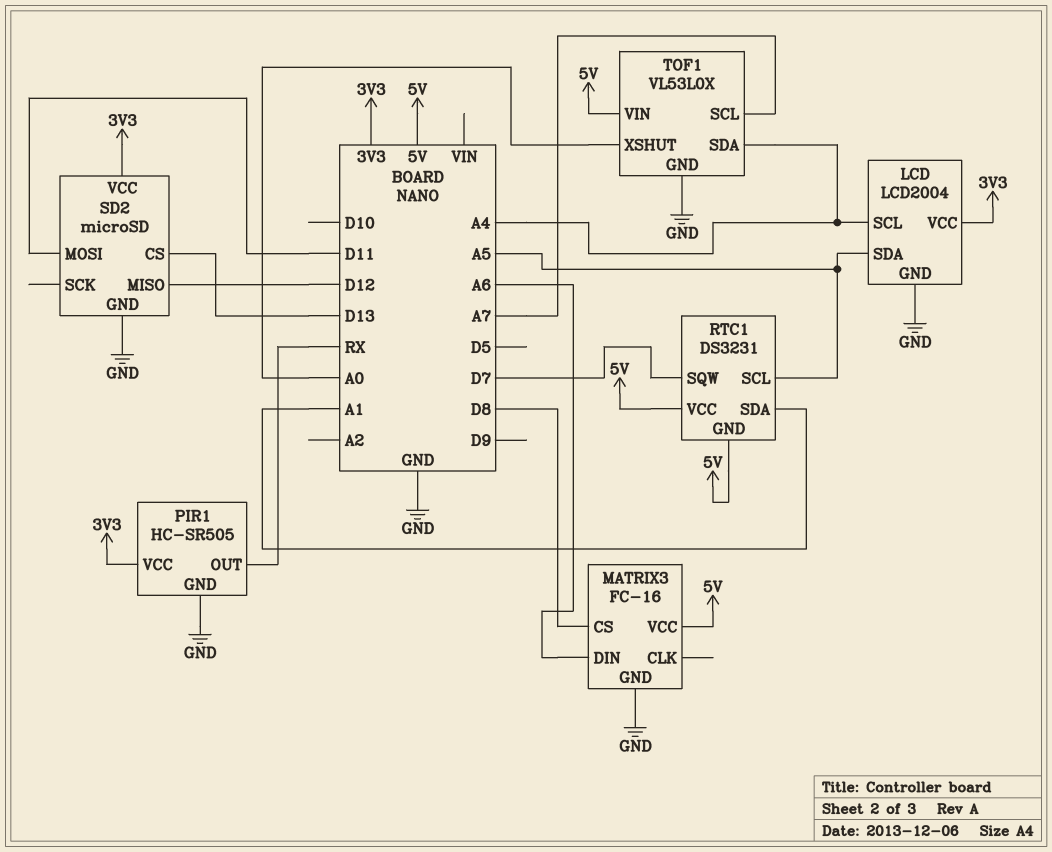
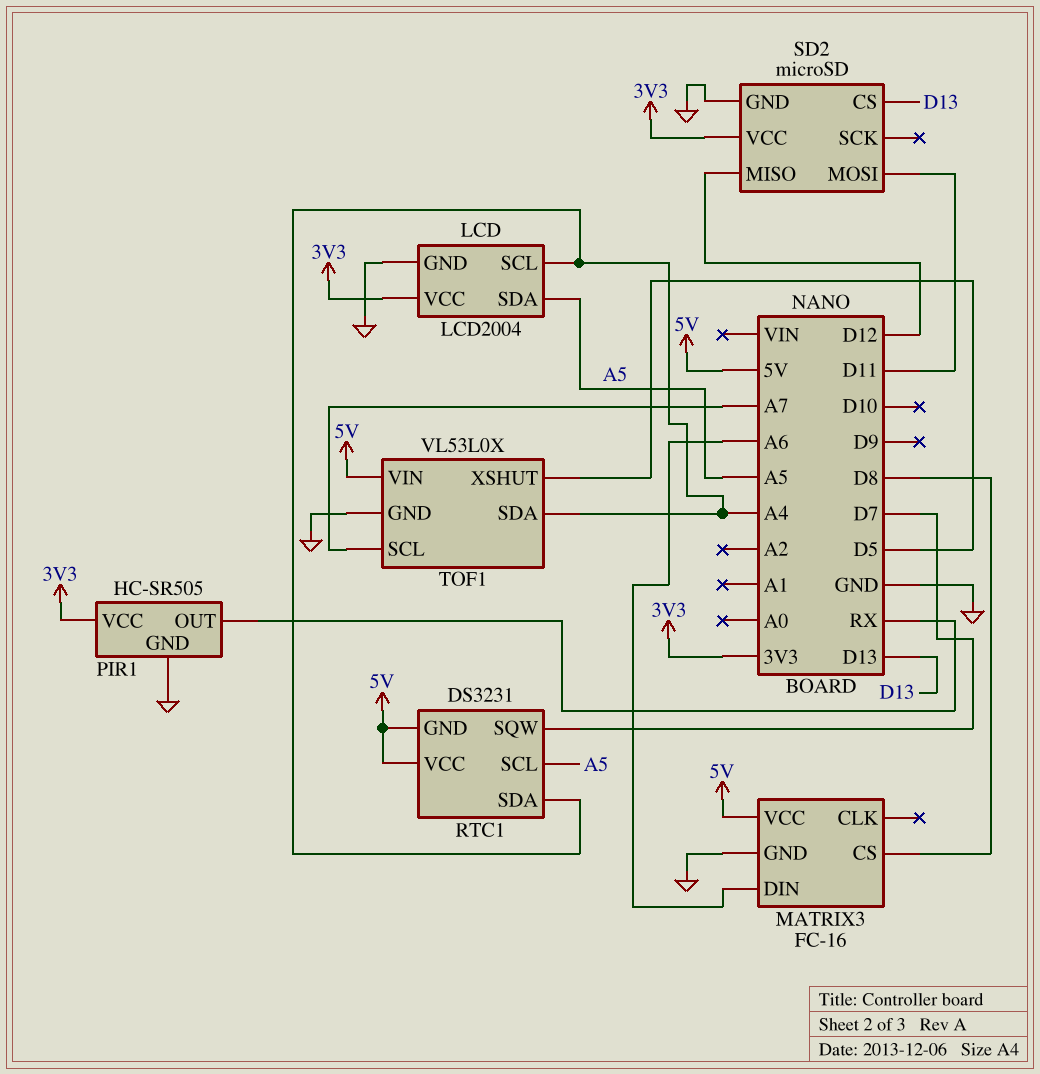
RTC1 pin SDA: A1 -> A4
TOF1 pin XSHUT: A0 -> D5

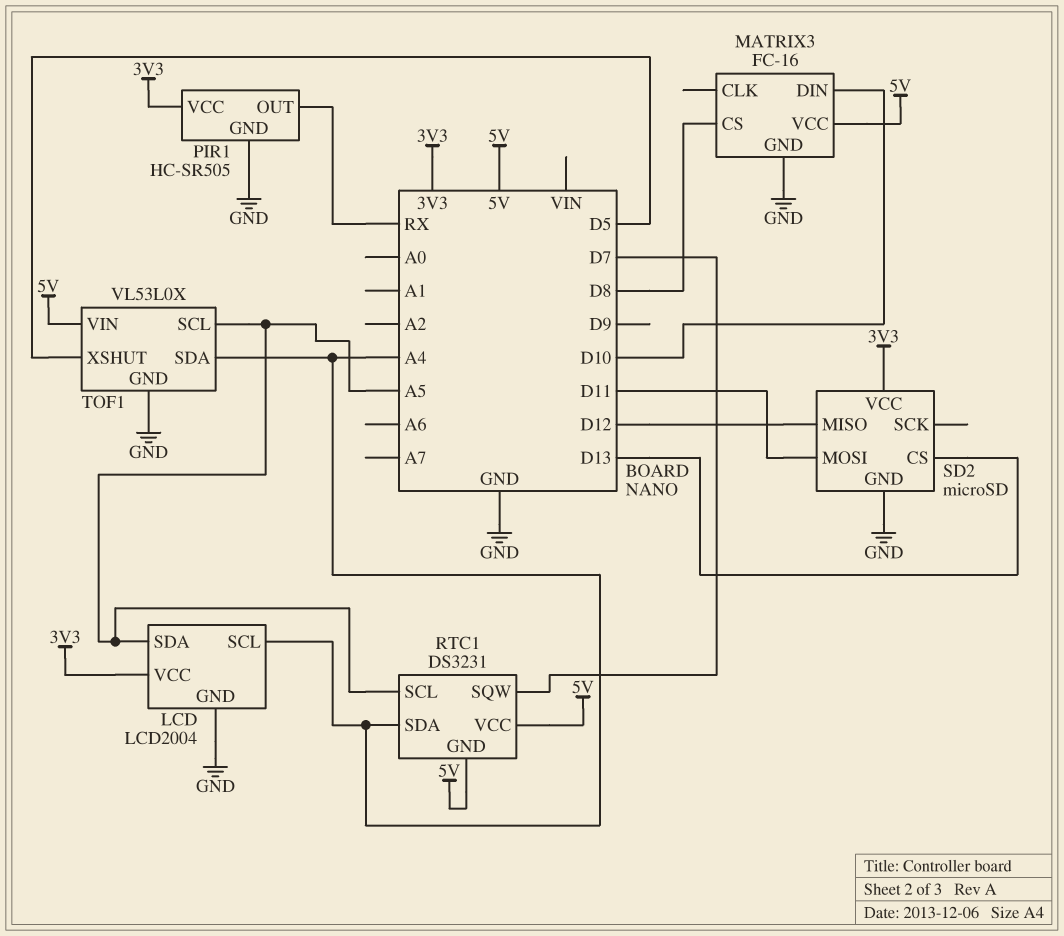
MATRIX3 pin DIN: A6 -> D10
TOF1 pin SCL: A7 -> A5

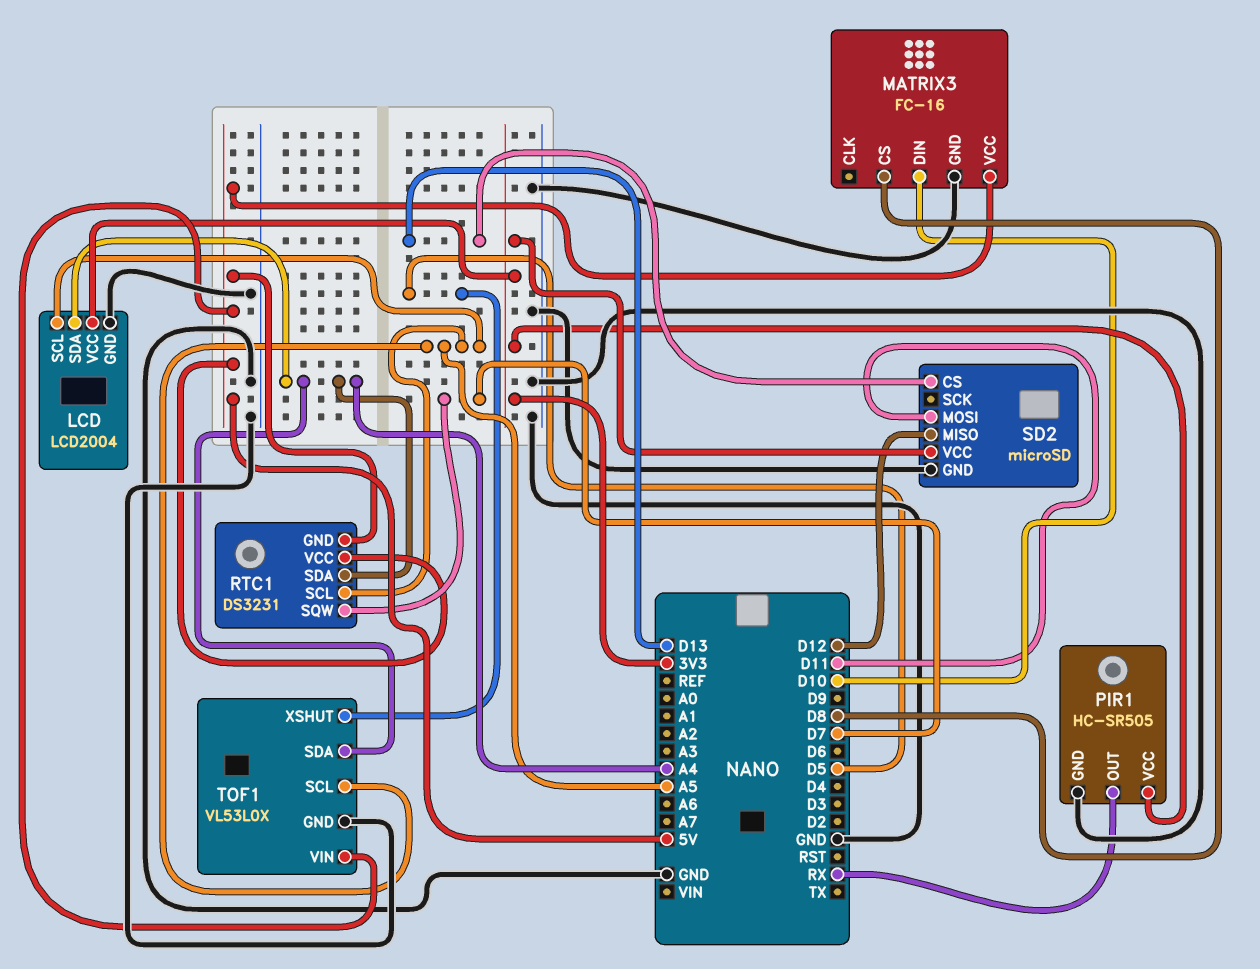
LCD pin SCL: A4 -> A5
LCD pin SDA: A5 -> A4

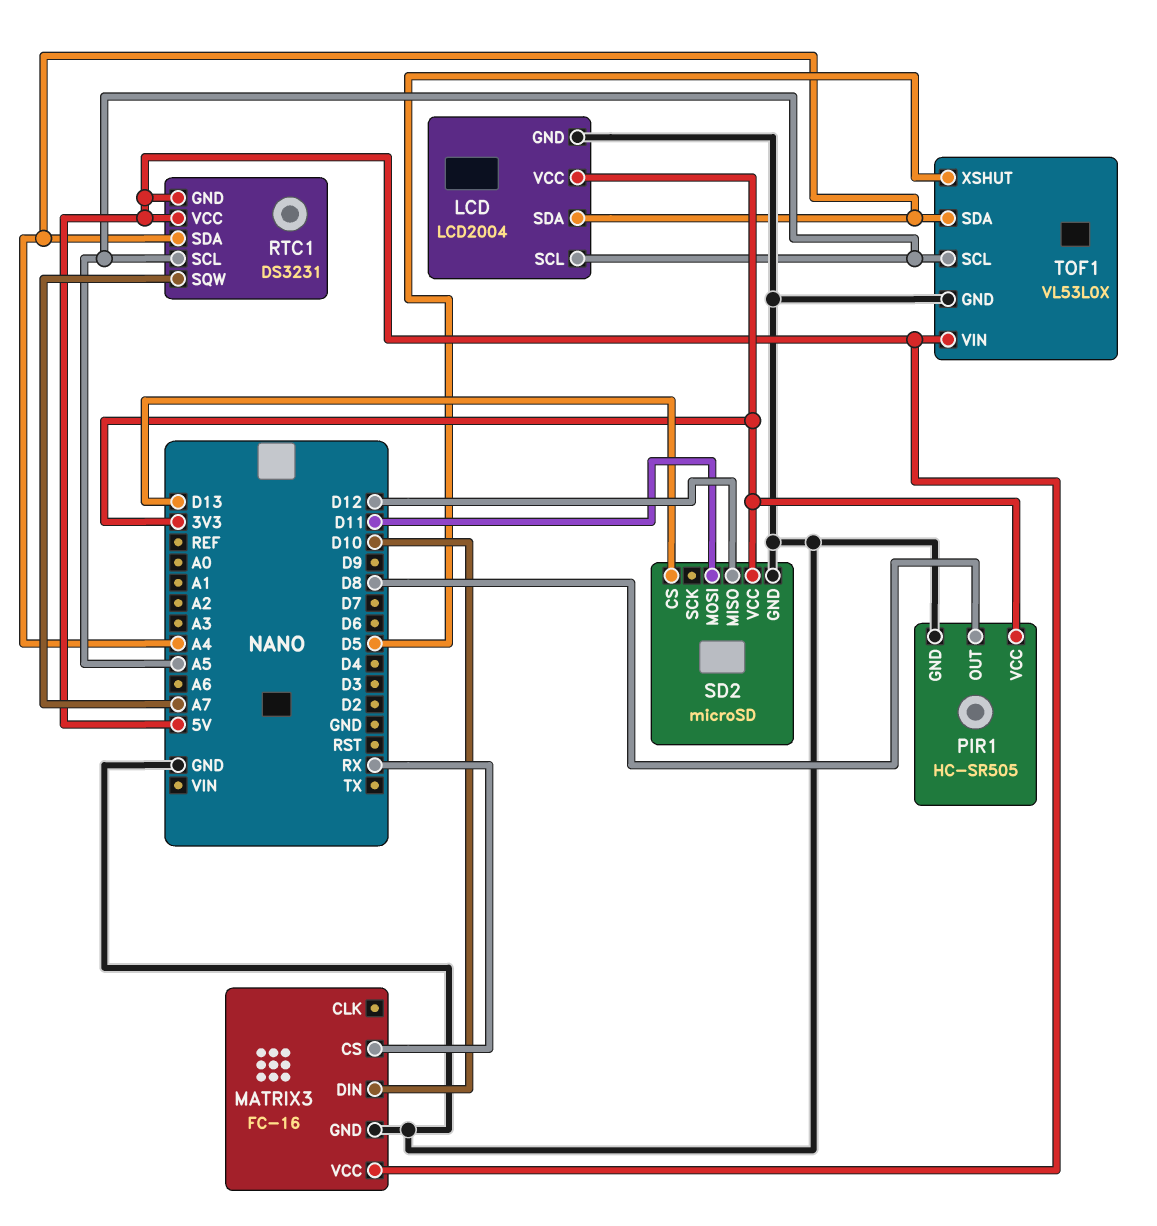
MATRIX3 pin CS: D8 -> RX
PIR1 pin OUT: RX -> D8
RTC1 pin SQW: D7 -> A7

